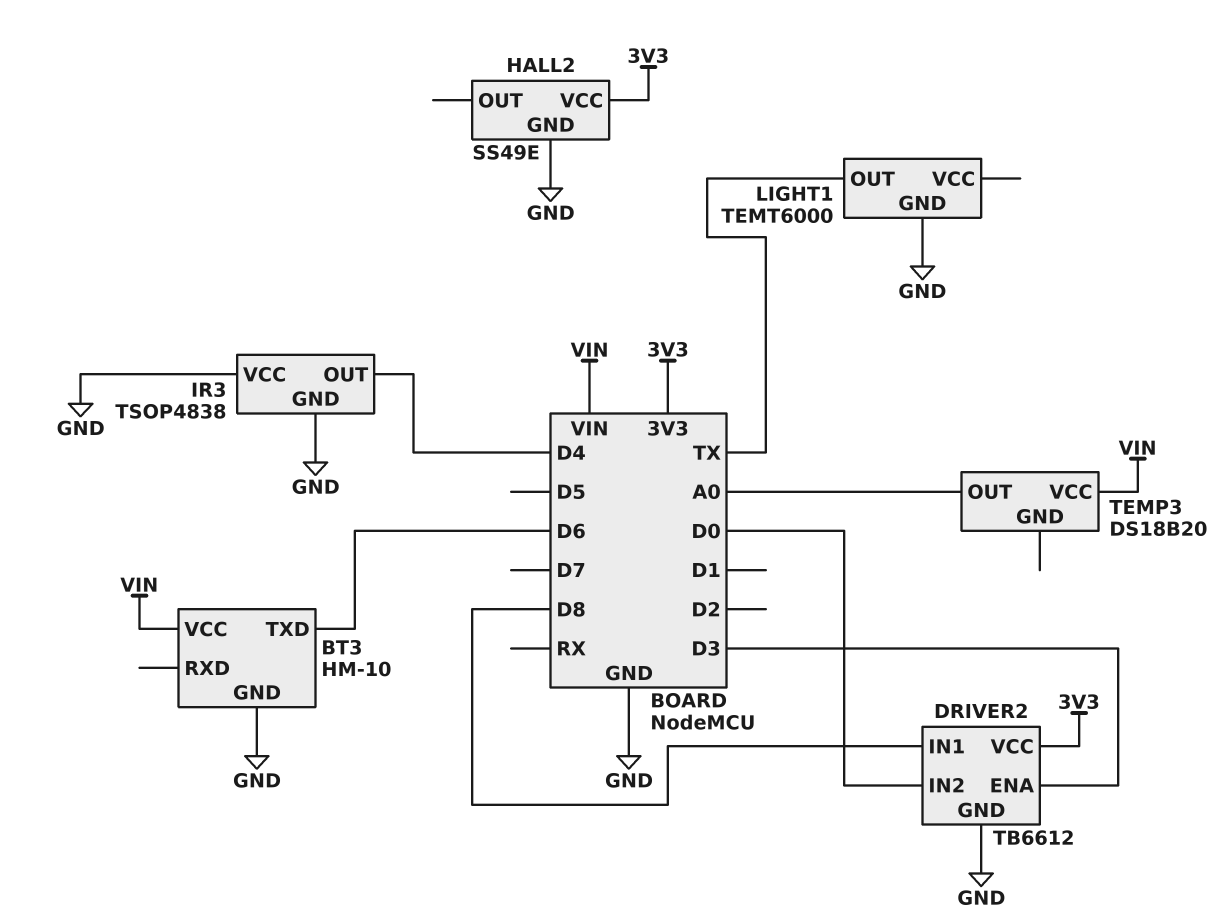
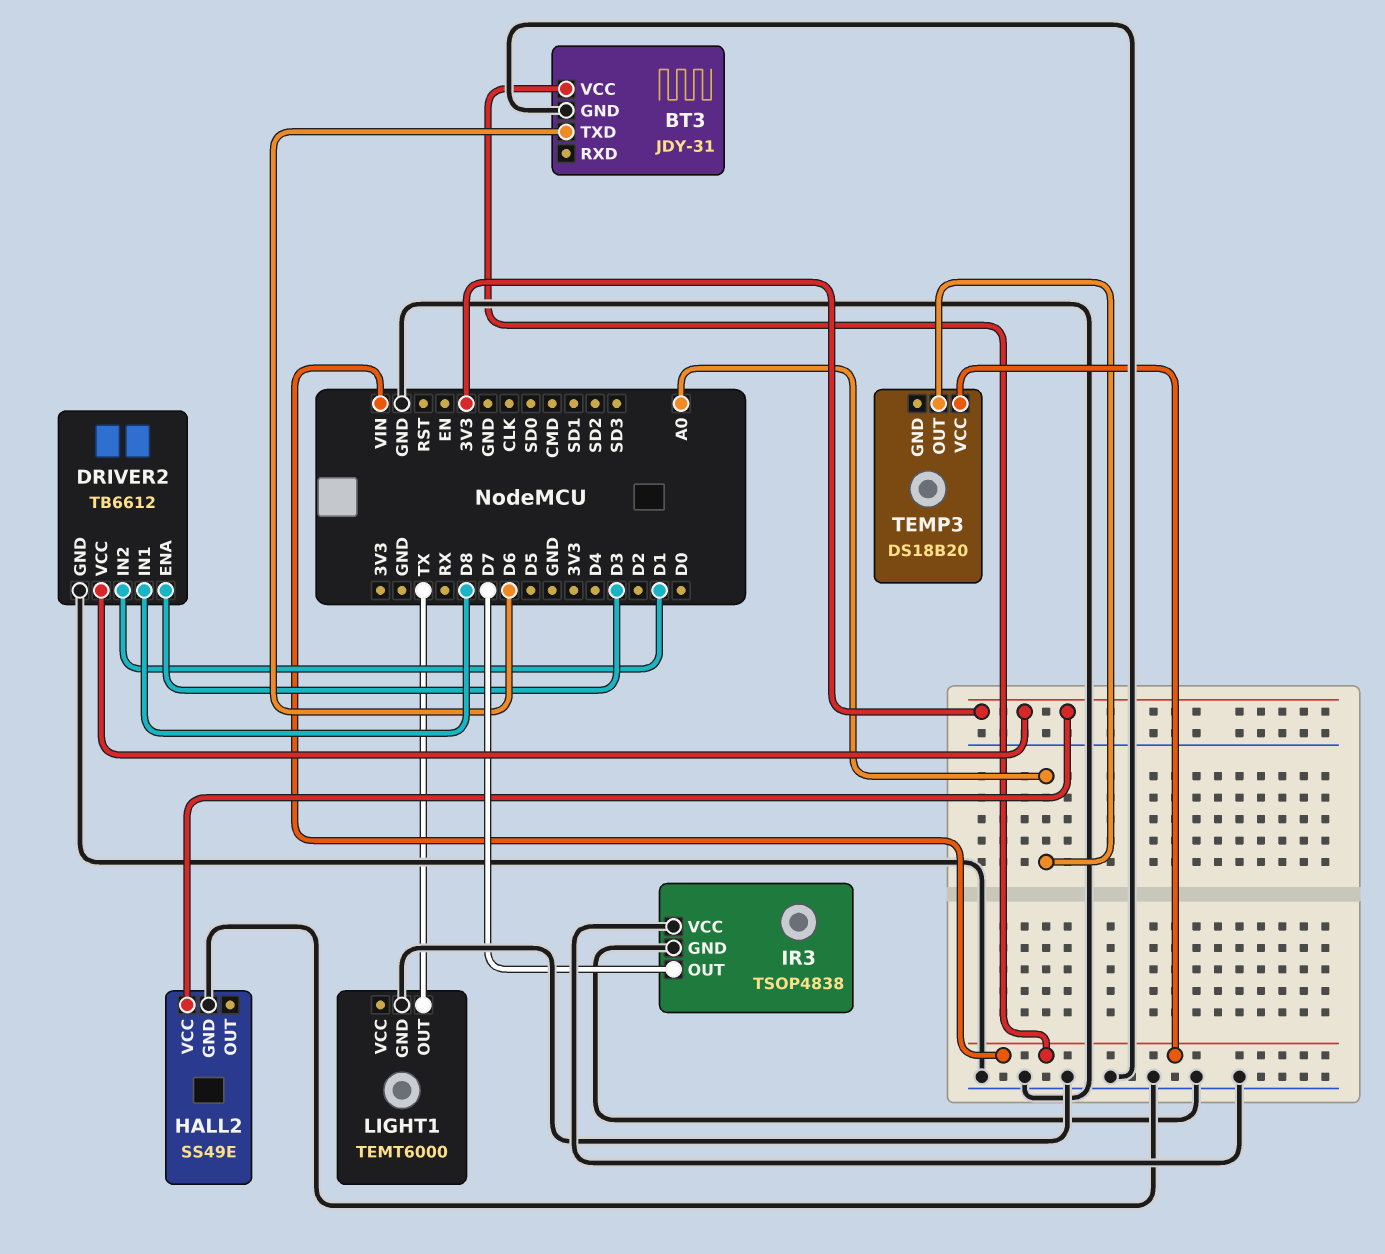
BT3: HM-10 -> JDY-31
DRIVER2 pin IN2: D0 -> D1
IR3 pin OUT: D4 -> D7

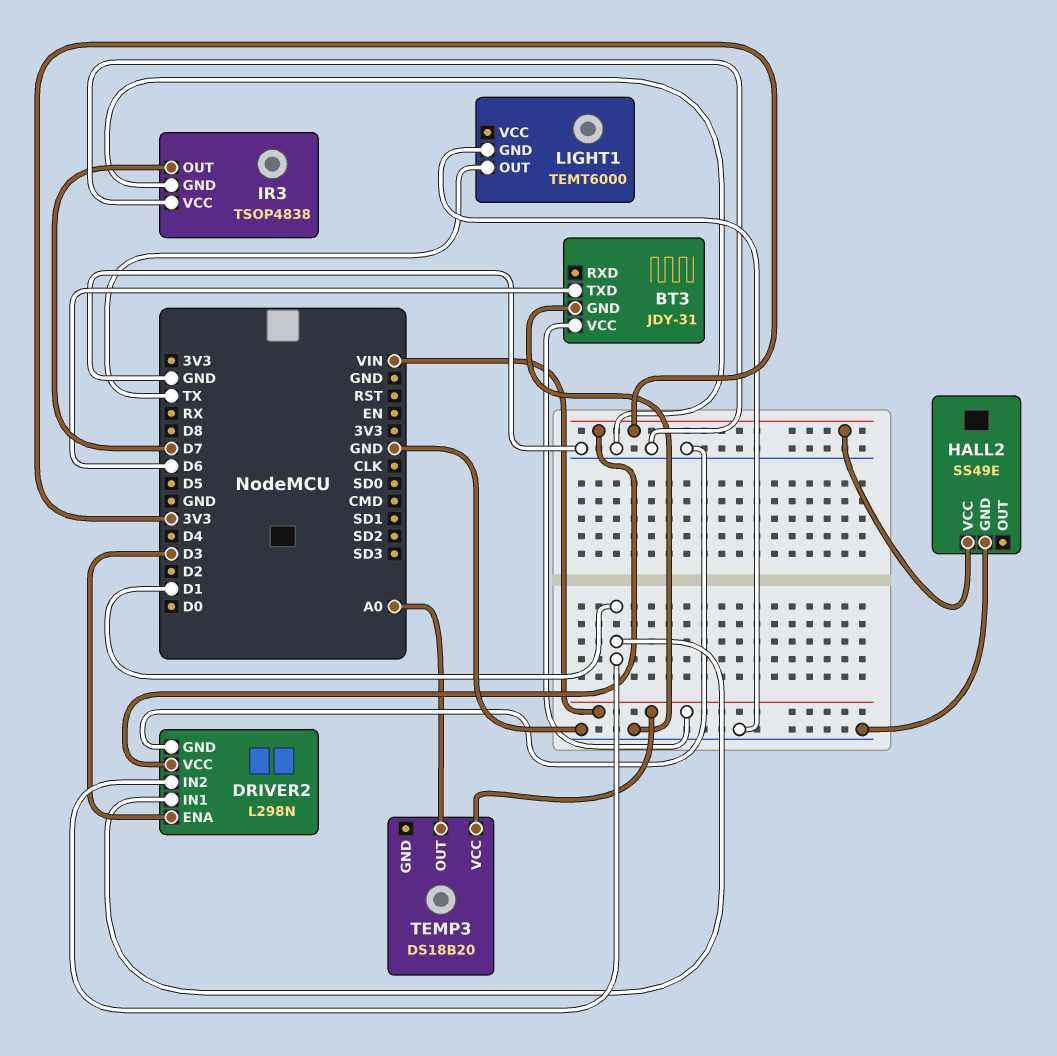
DRIVER2: TB6612 -> L298N
DRIVER2 pin IN1: D8 -> D1

